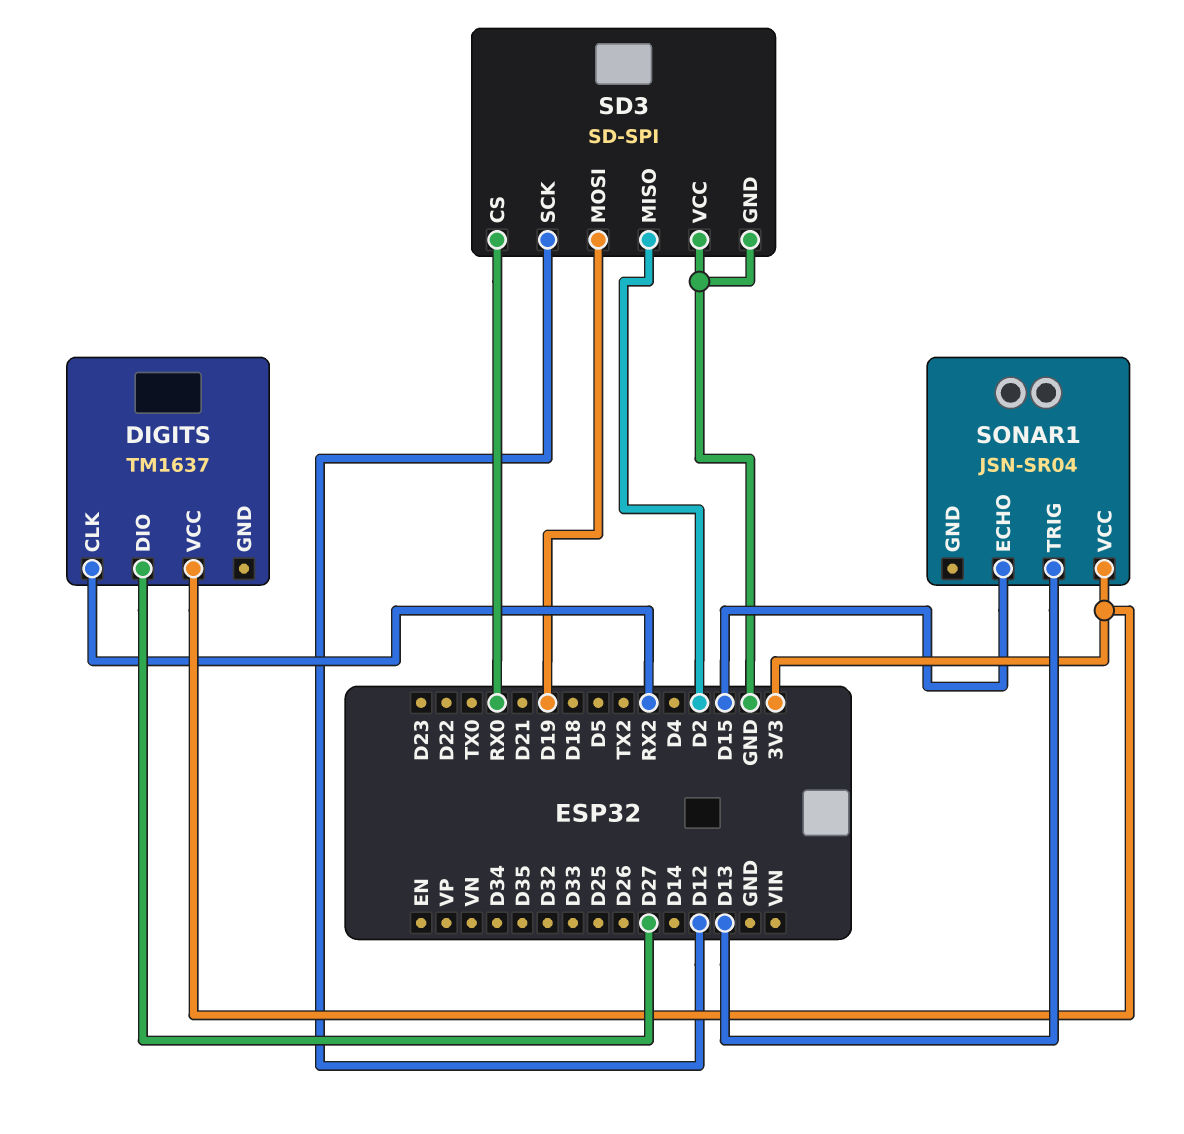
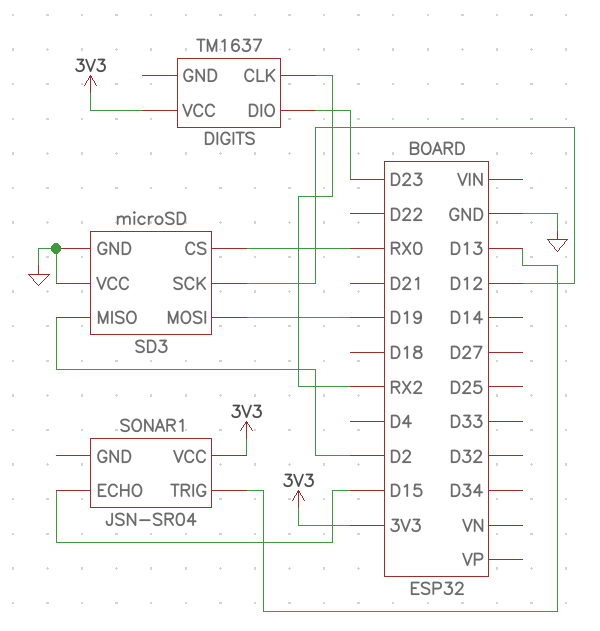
DIGITS pin DIO: D27 -> D23
SD3: SD-SPI -> microSD

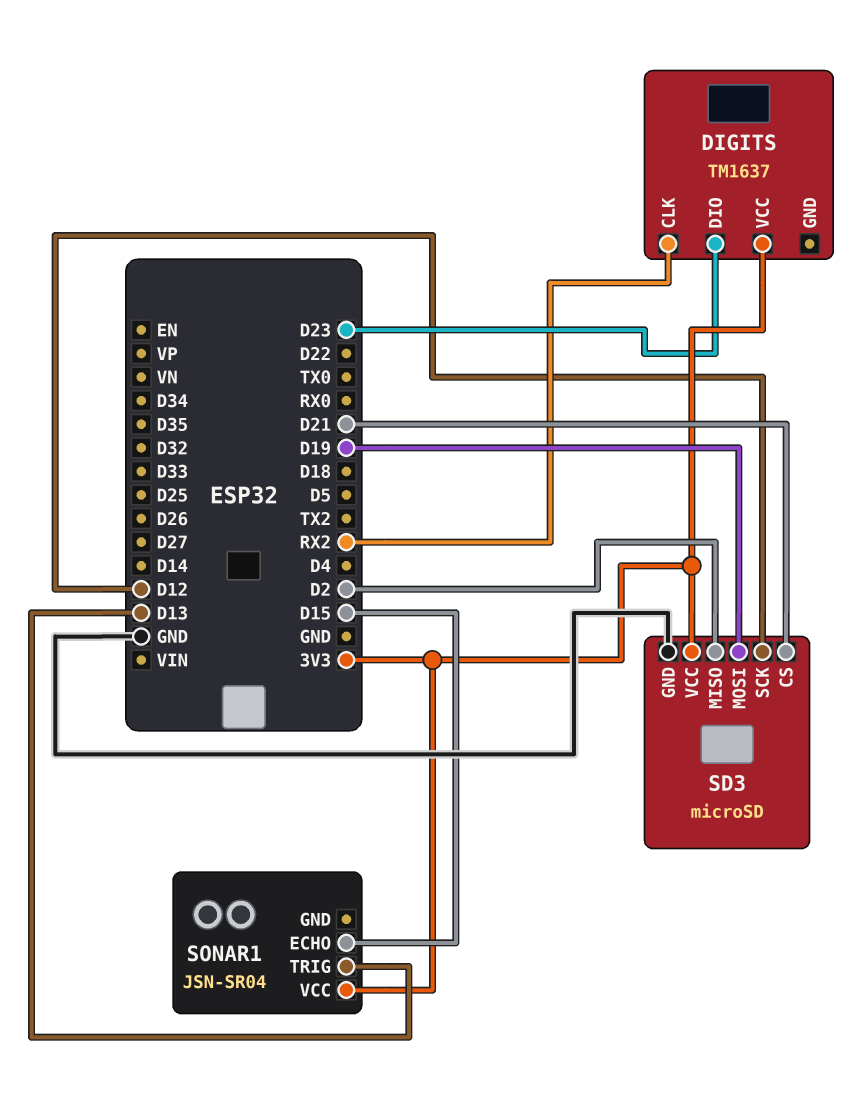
SD3 pin CS: RX0 -> D21
SD3 pin VCC: GND -> 3V3

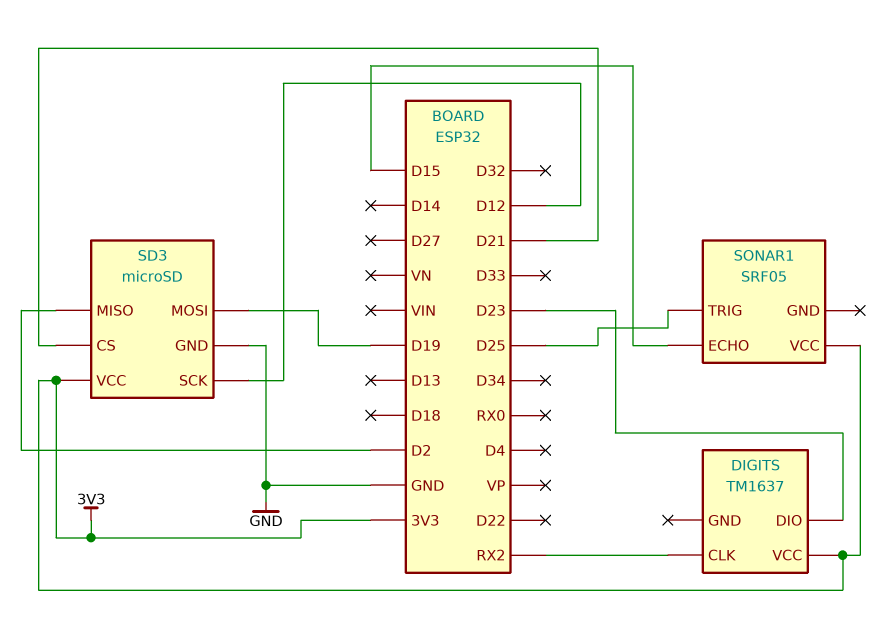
SONAR1: JSN-SR04 -> SRF05
SONAR1 pin TRIG: D13 -> D25

